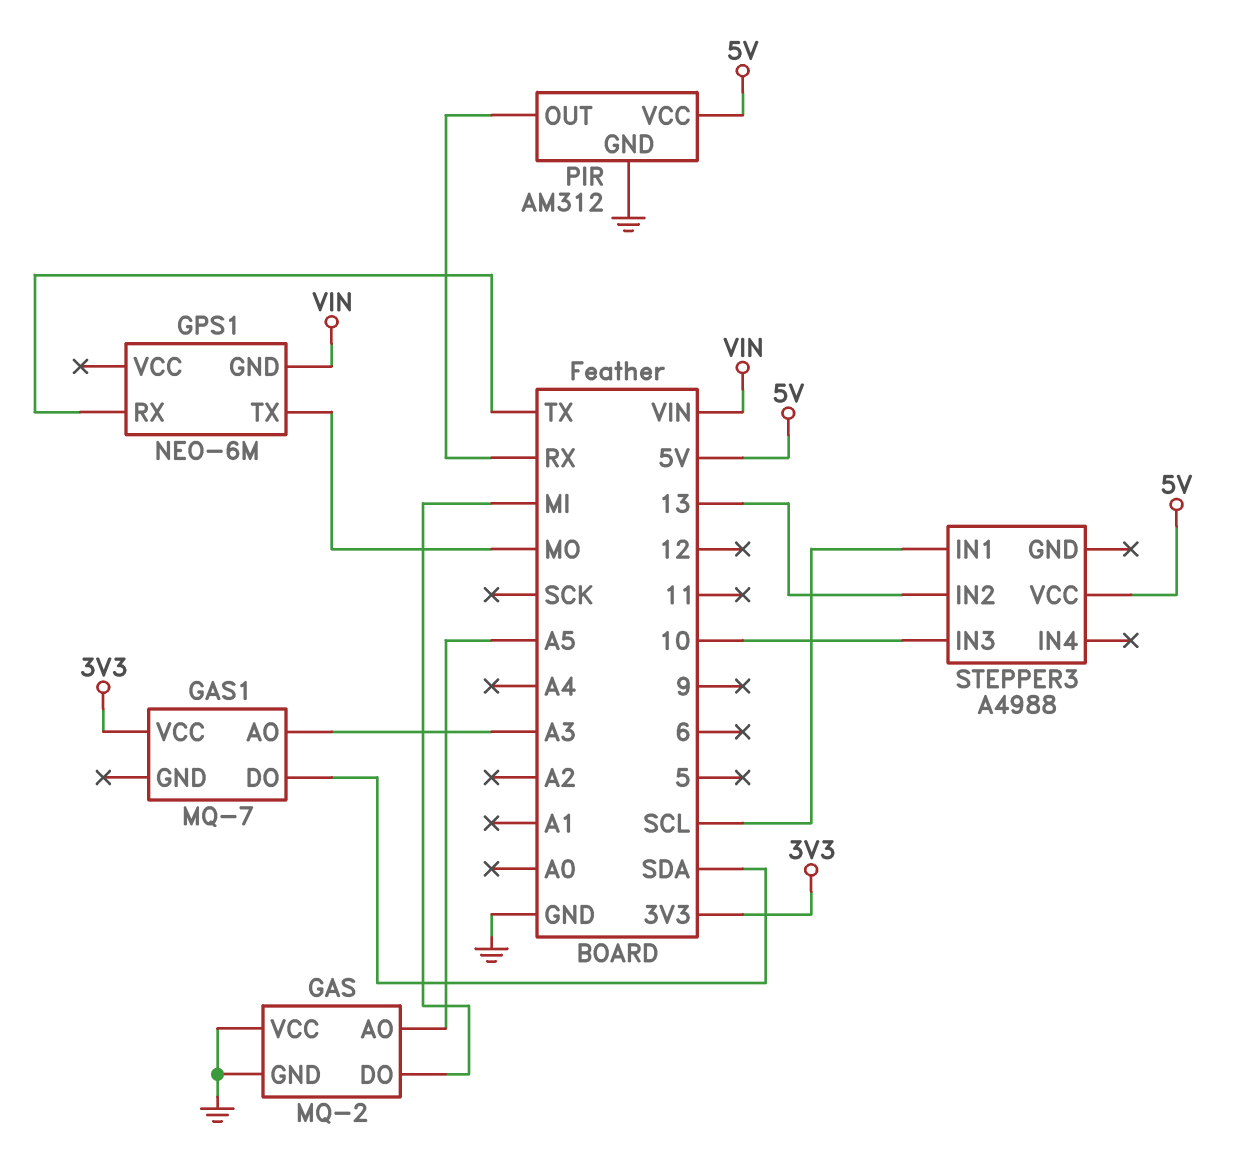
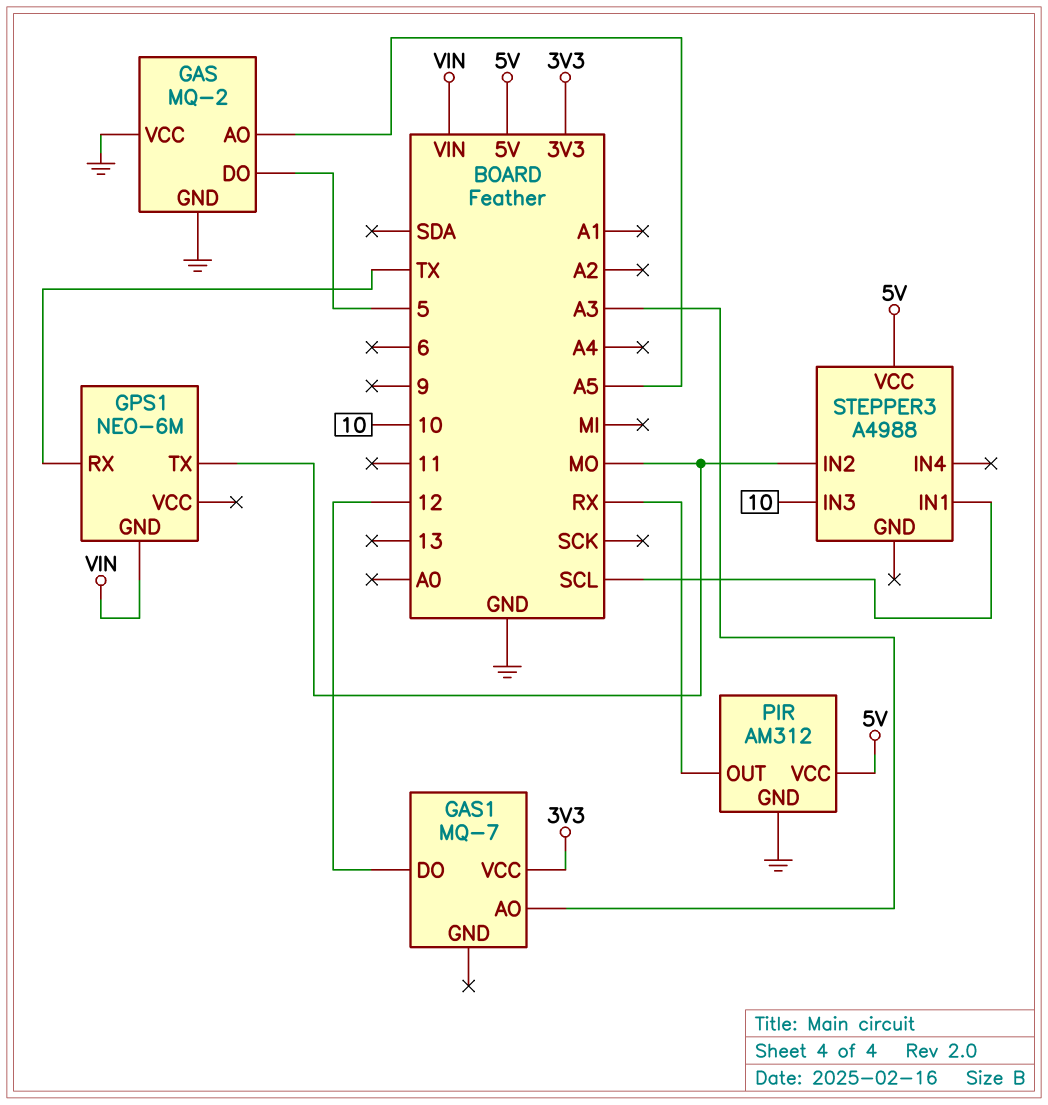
GAS pin DO: MI -> 5
GAS1 pin DO: SDA -> 12
STEPPER3 pin IN2: 13 -> MO

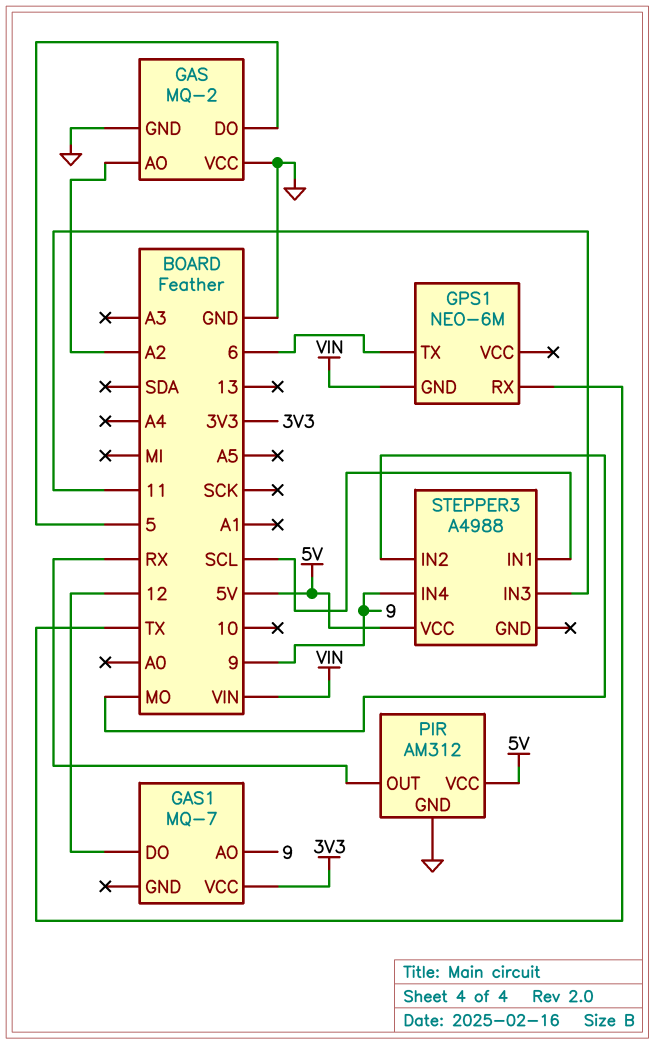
GAS pin AO: A5 -> A2
GAS1 pin AO: A3 -> 9
GPS1 pin TX: MO -> 6
STEPPER3 pin IN3: 10 -> 11
STEPPER3 pin IN4: none -> 9

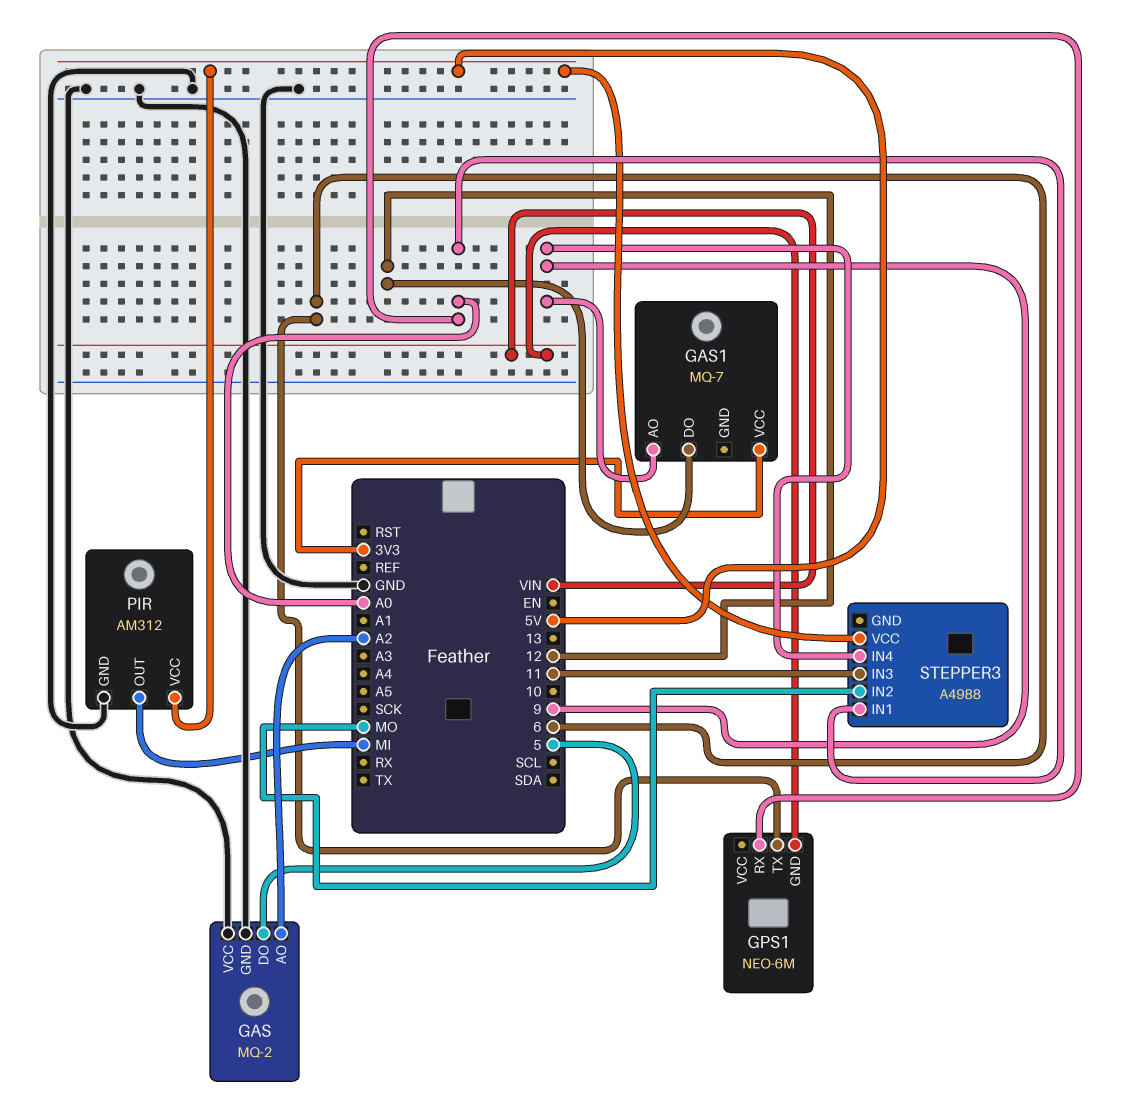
GPS1 pin RX: TX -> A0
PIR pin OUT: RX -> MI
STEPPER3 pin IN1: SCL -> A0

